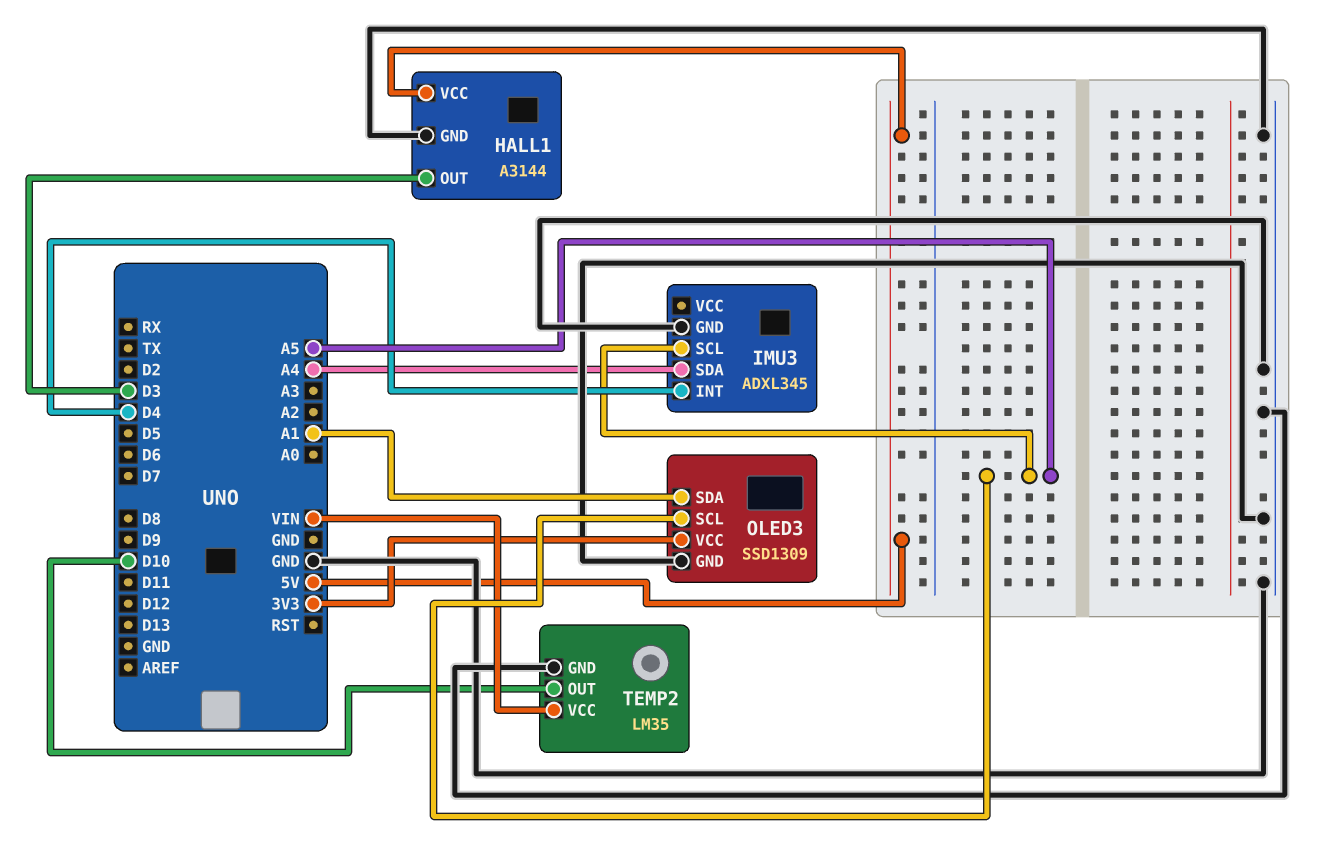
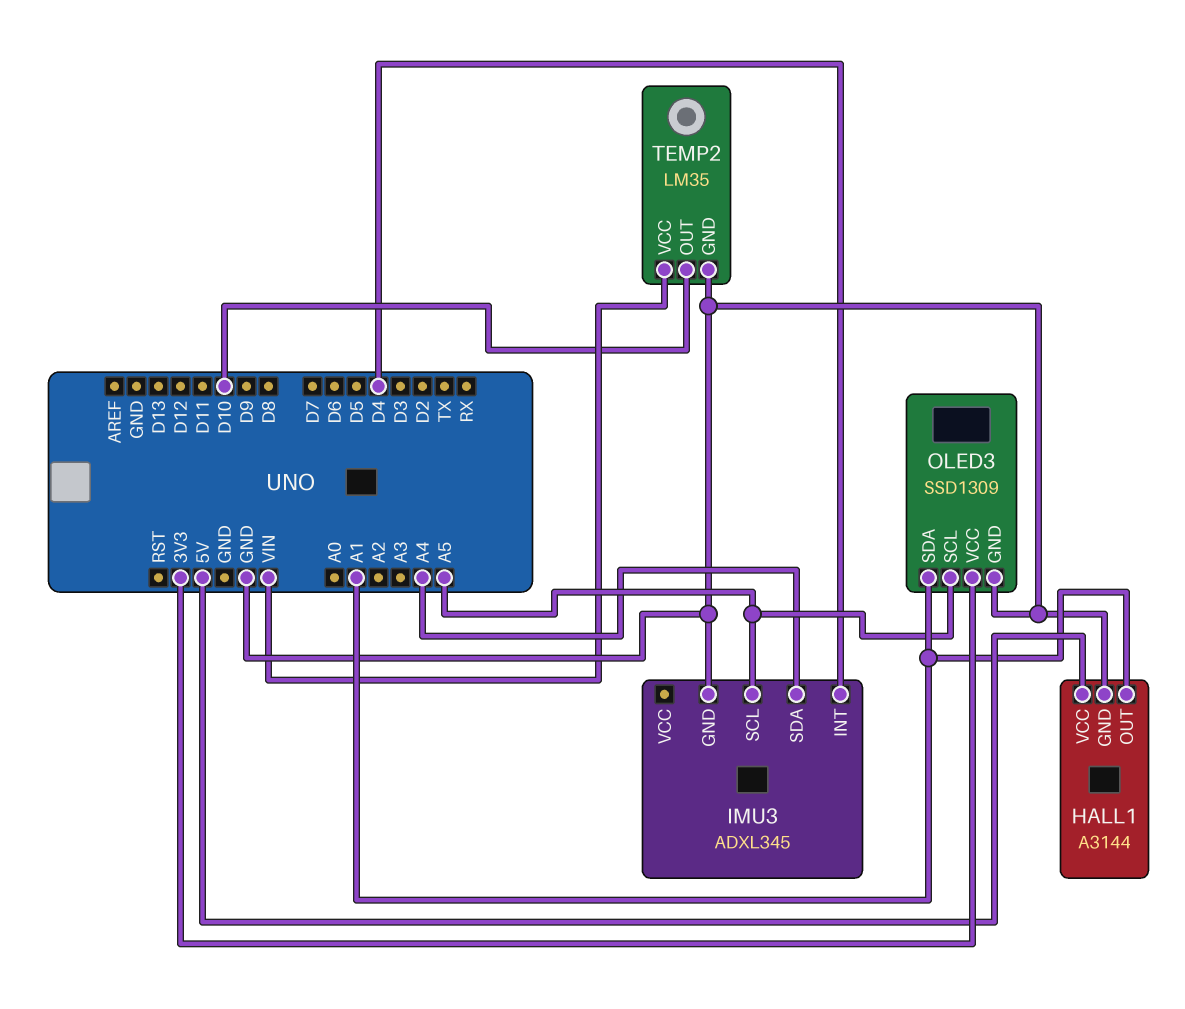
HALL1 pin OUT: D3 -> A1

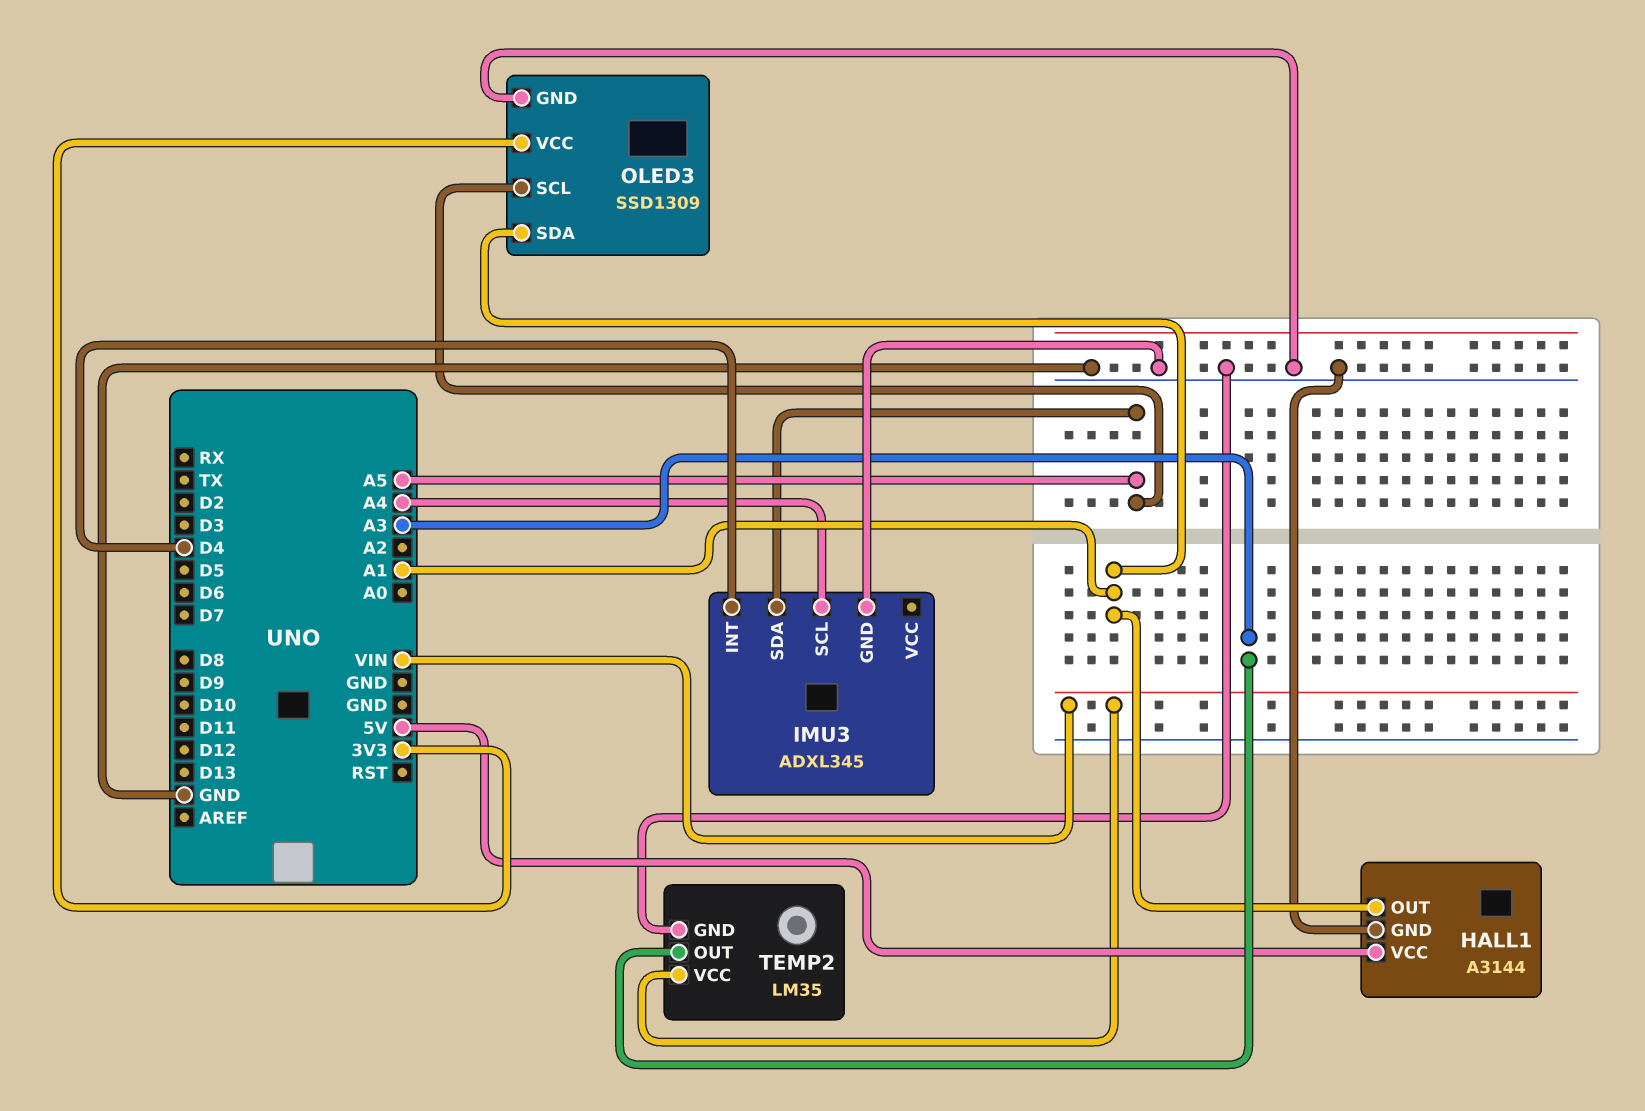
IMU3 pin SCL: A5 -> A4
IMU3 pin SDA: A4 -> A5
TEMP2 pin OUT: D10 -> A3

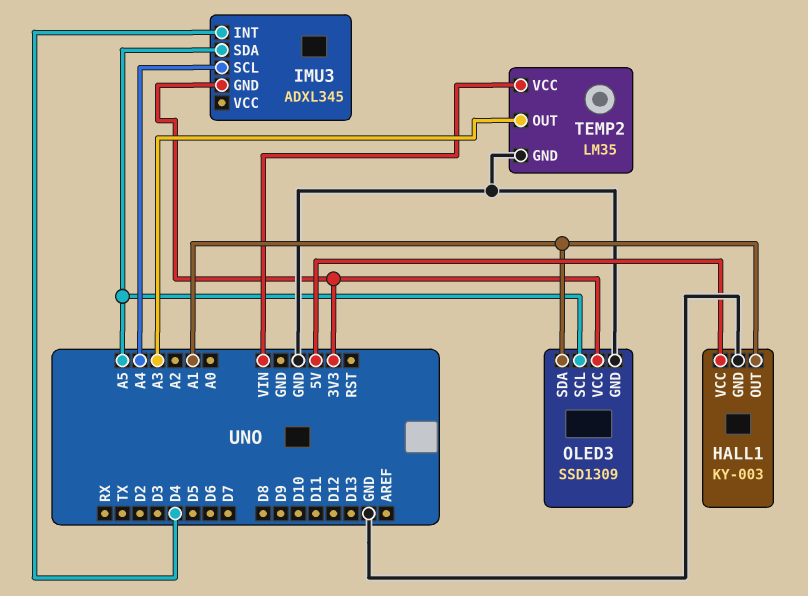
HALL1: A3144 -> KY-003
IMU3 pin GND: GND -> 3V3

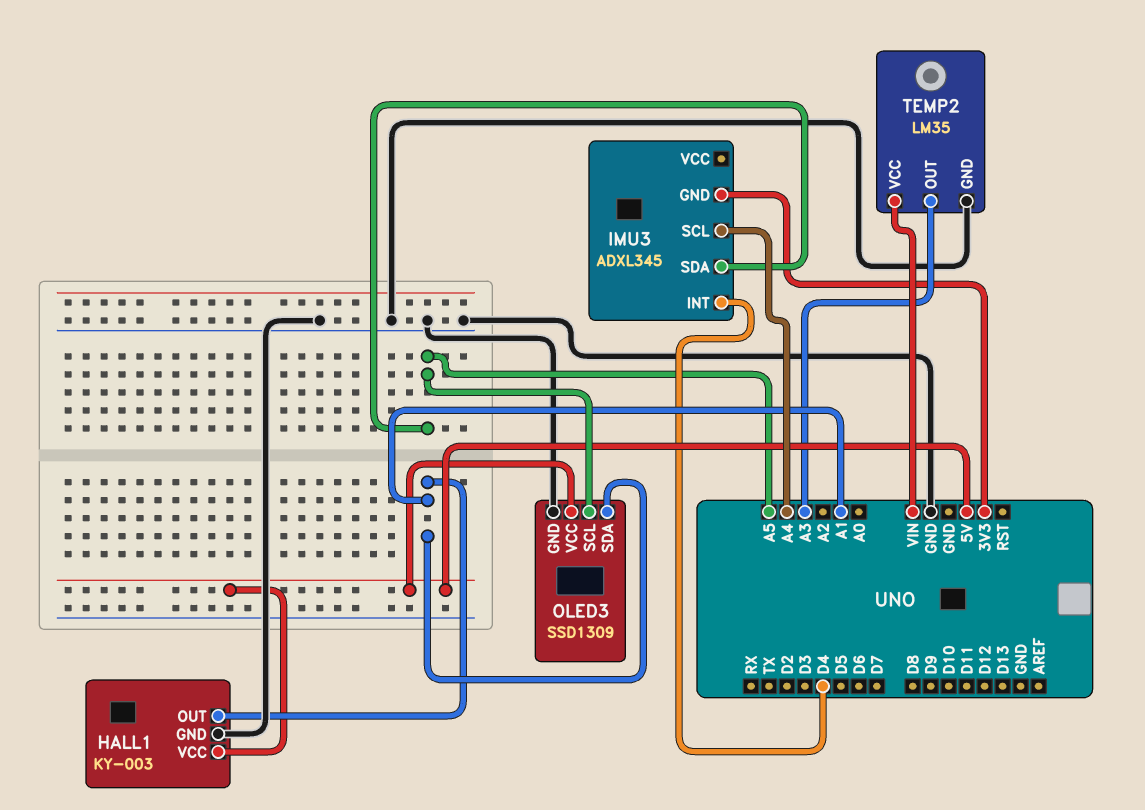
OLED3 pin VCC: 3V3 -> 5V

